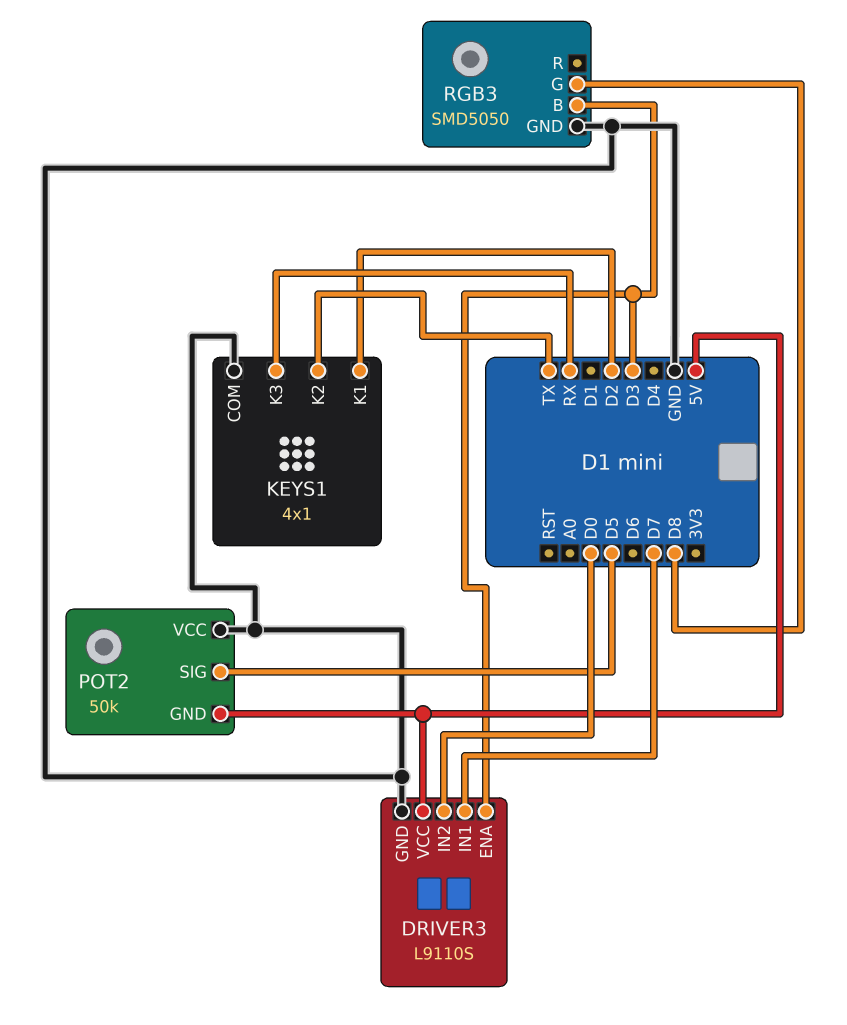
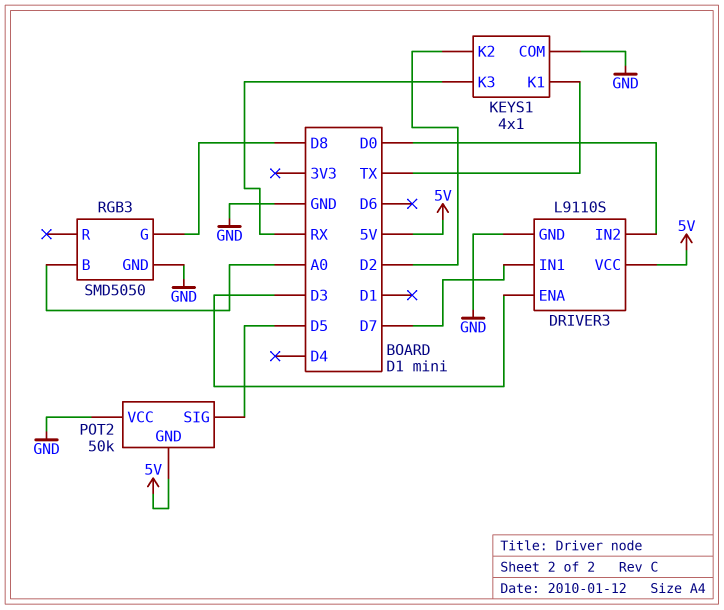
KEYS1 pin K1: D2 -> TX
KEYS1 pin K2: TX -> D2
RGB3 pin B: D3 -> A0

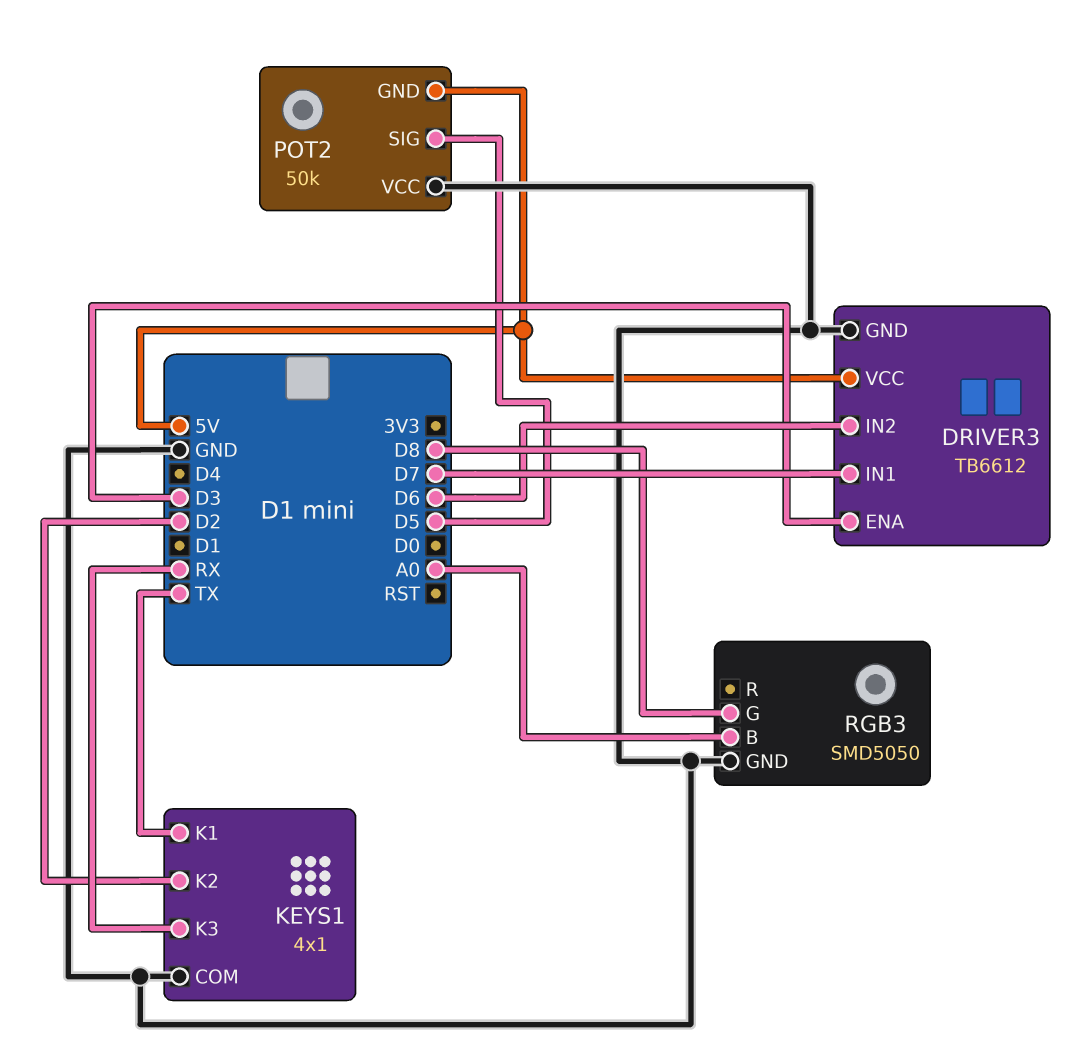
DRIVER3: L9110S -> TB6612
DRIVER3 pin IN2: D0 -> D6

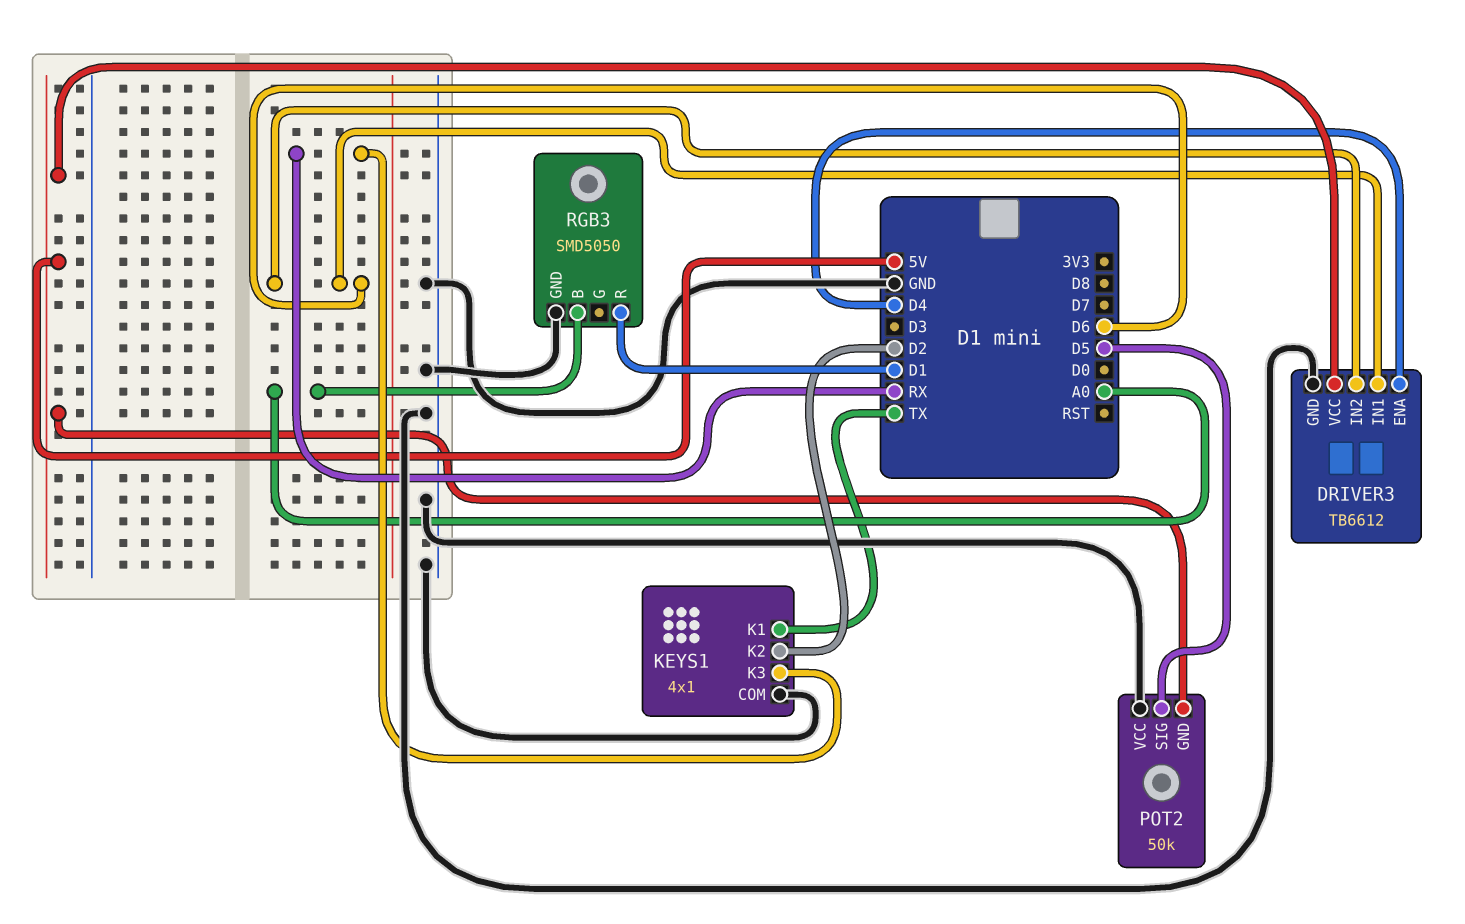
DRIVER3 pin ENA: D3 -> D4
DRIVER3 pin IN1: D7 -> D6
RGB3 pin G: D8 -> none
RGB3 pin R: none -> D1

